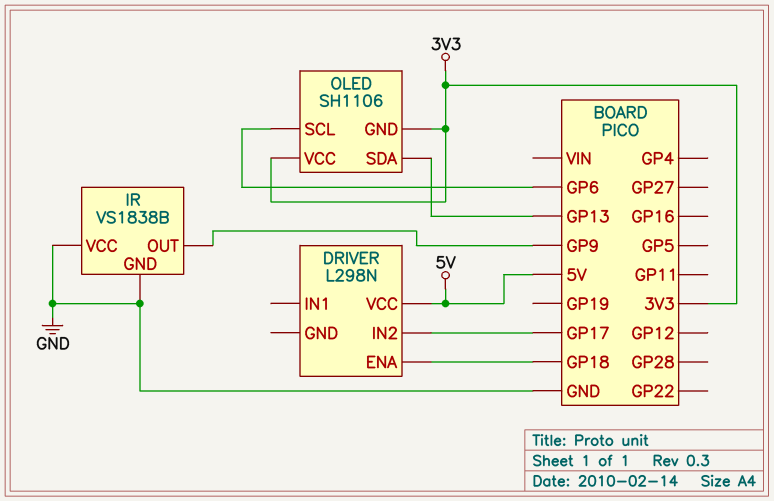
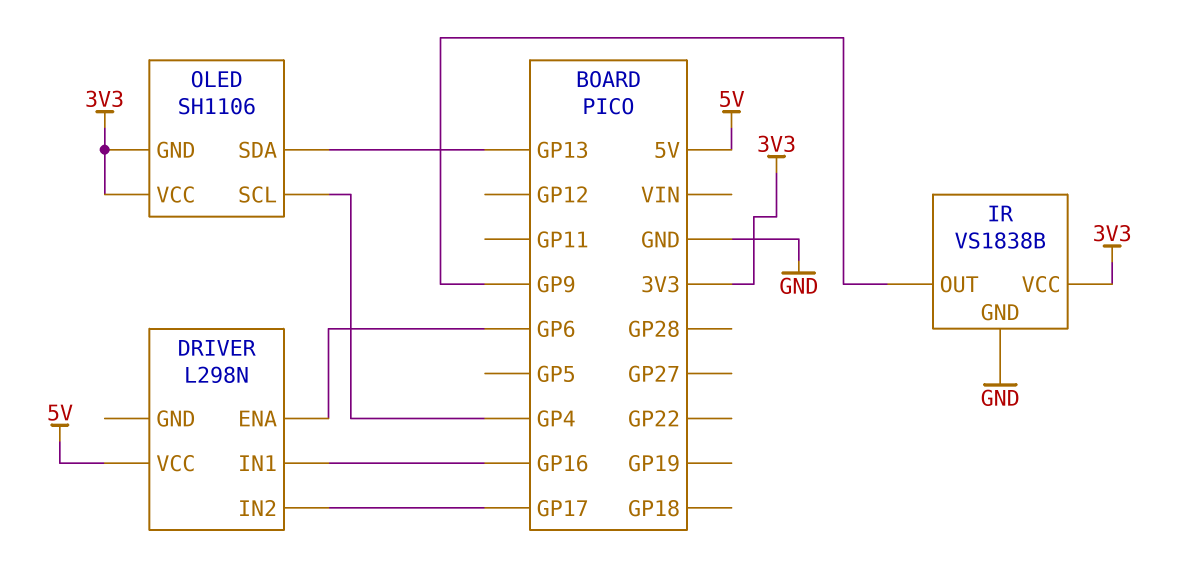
DRIVER pin ENA: GP18 -> GP6
DRIVER pin IN1: none -> GP16
IR pin VCC: GND -> 3V3
OLED pin SCL: GP6 -> GP4

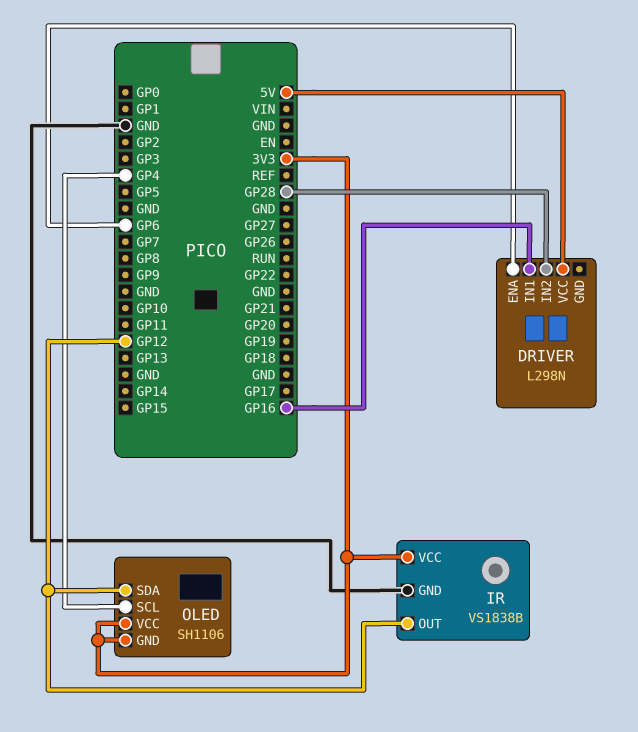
DRIVER pin IN2: GP17 -> GP28
IR pin OUT: GP9 -> GP12
OLED pin SDA: GP13 -> GP12

